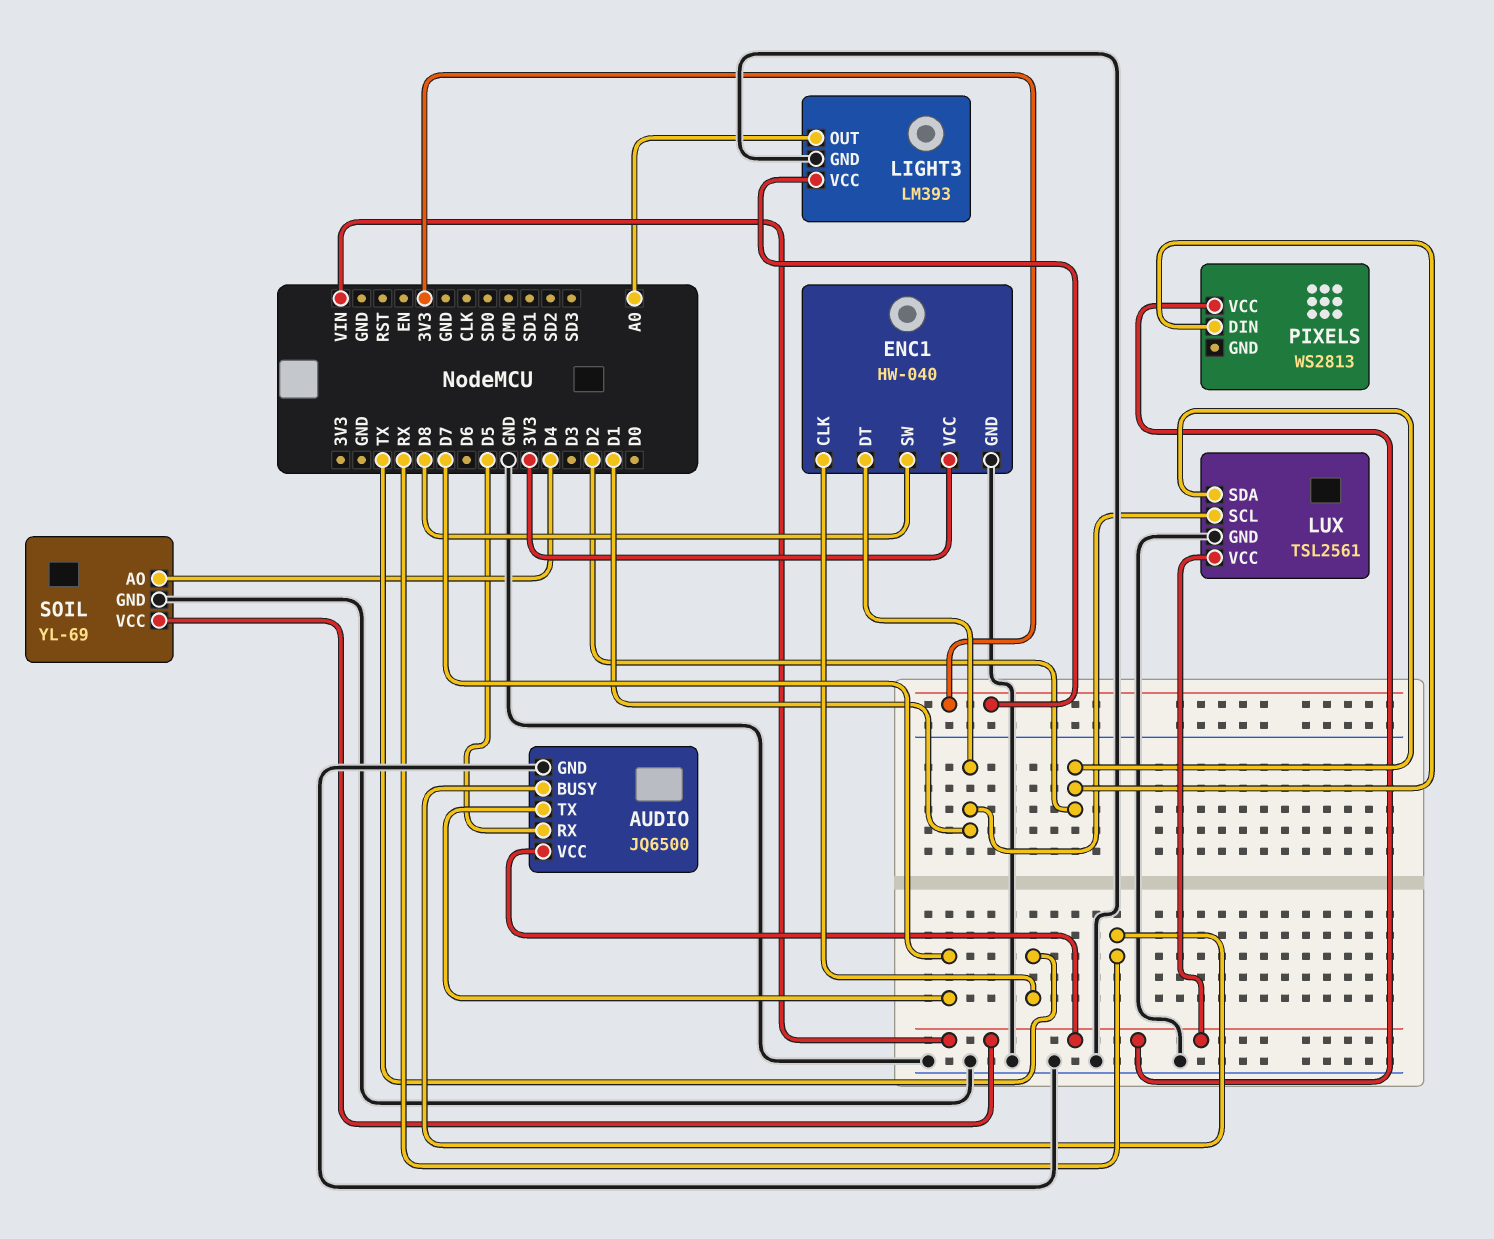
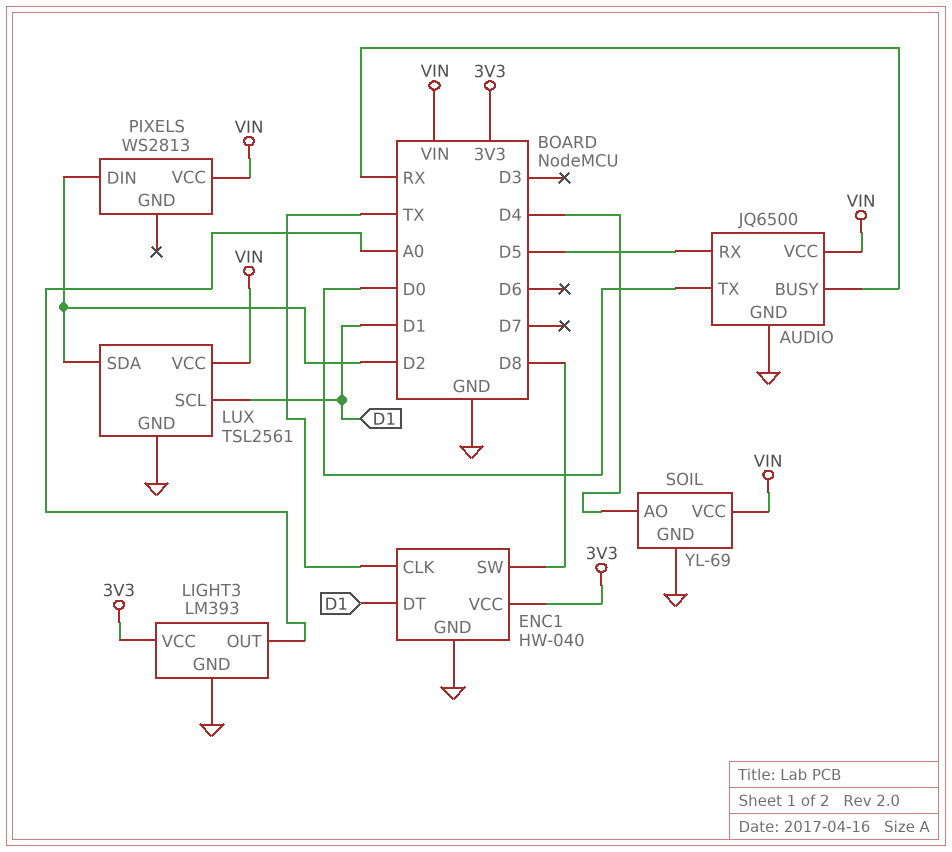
AUDIO pin TX: D7 -> D0

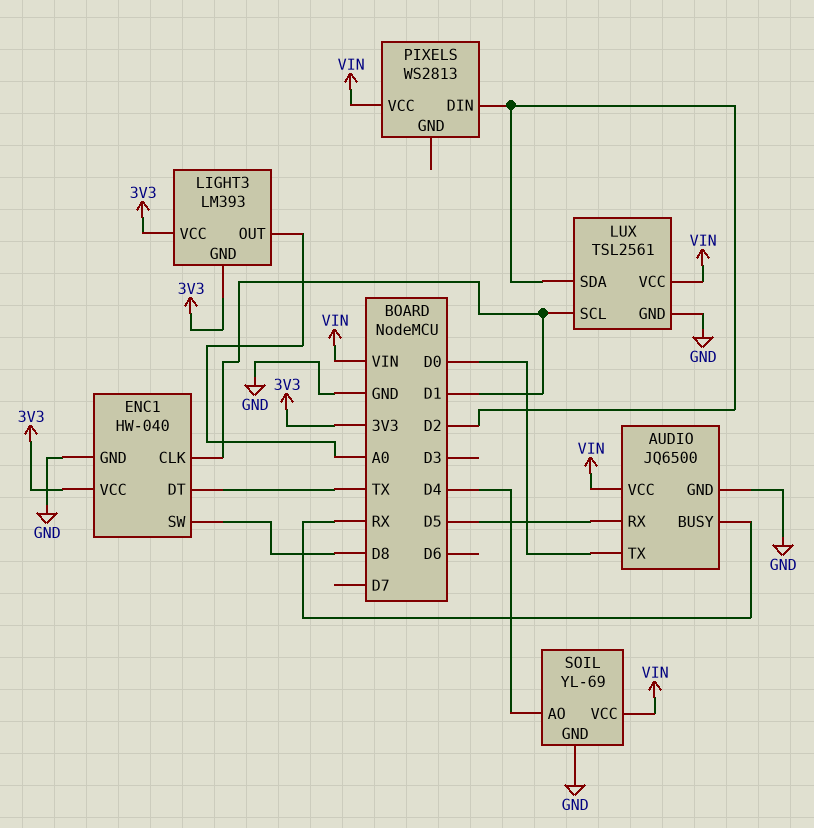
ENC1 pin CLK: TX -> D1
ENC1 pin DT: D1 -> TX
LIGHT3 pin GND: GND -> 3V3

